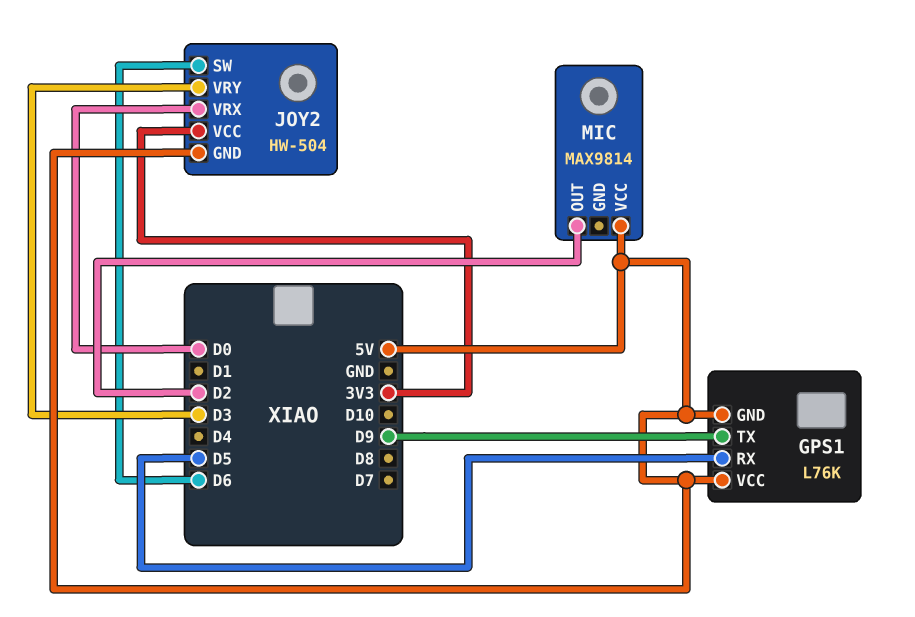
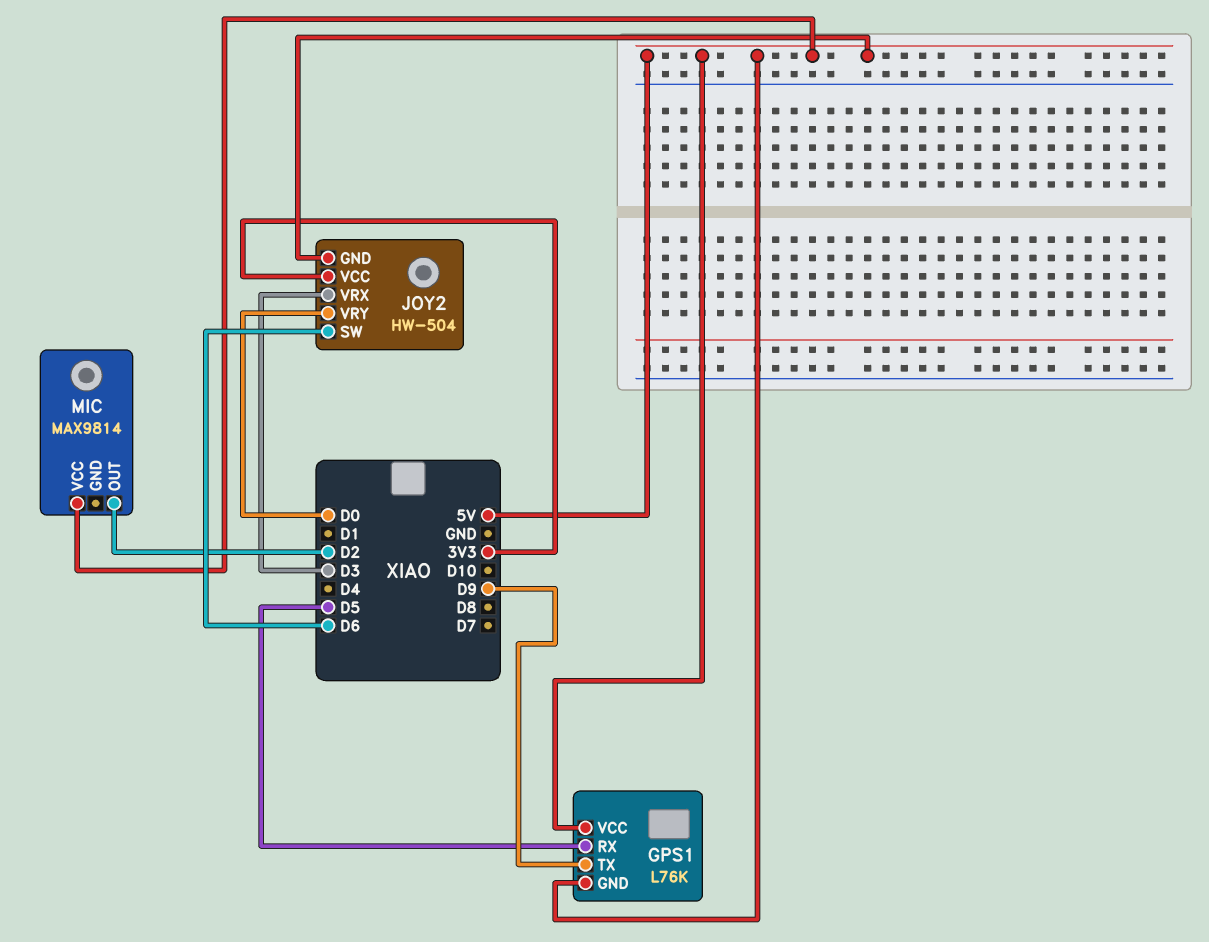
JOY2 pin VRX: D0 -> D3
JOY2 pin VRY: D3 -> D0

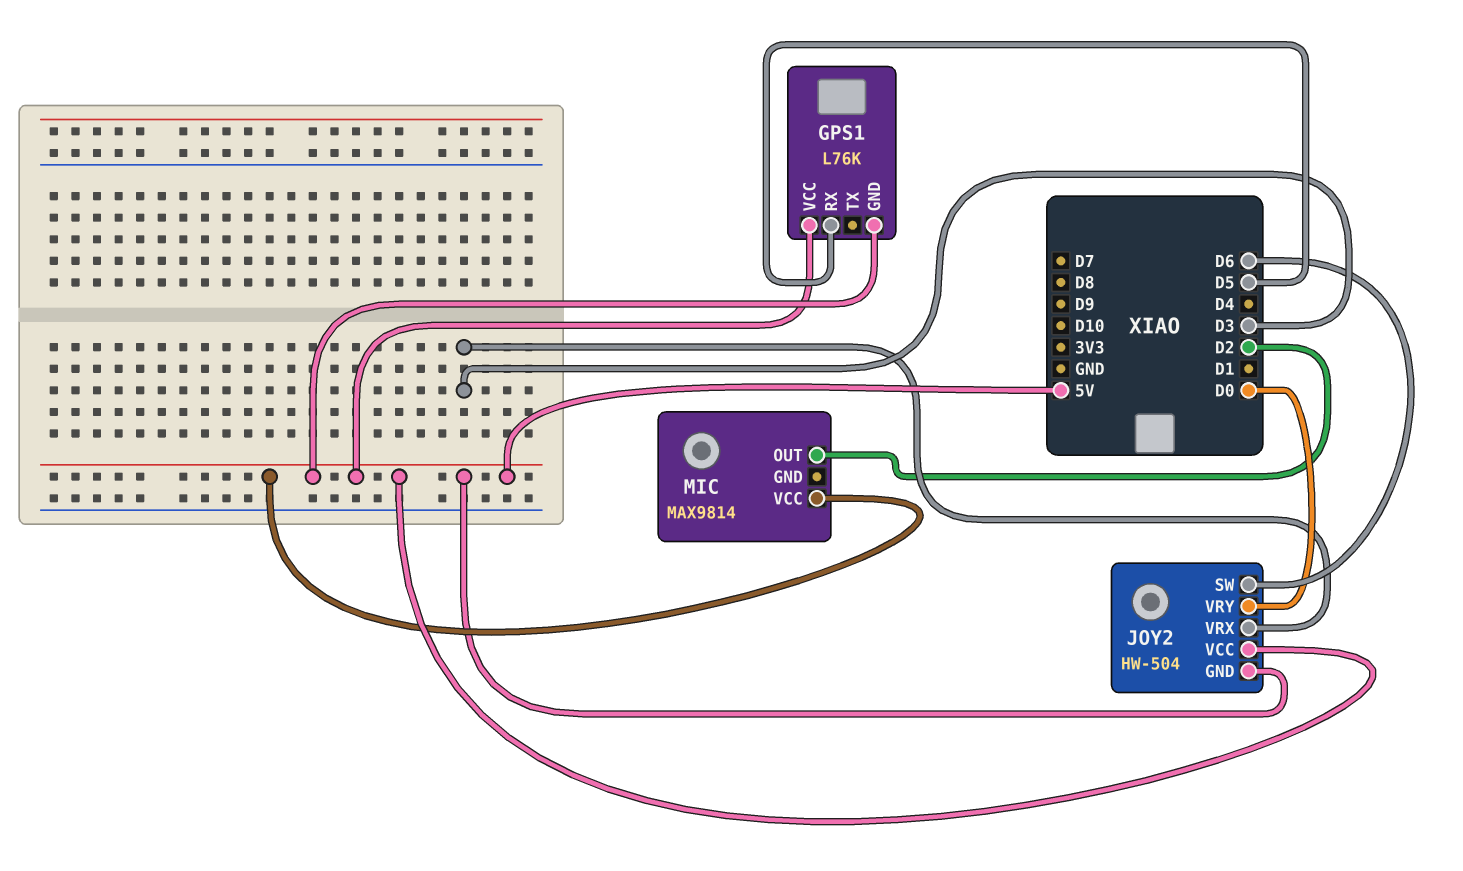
GPS1 pin TX: D9 -> none
JOY2 pin VCC: 3V3 -> 5V

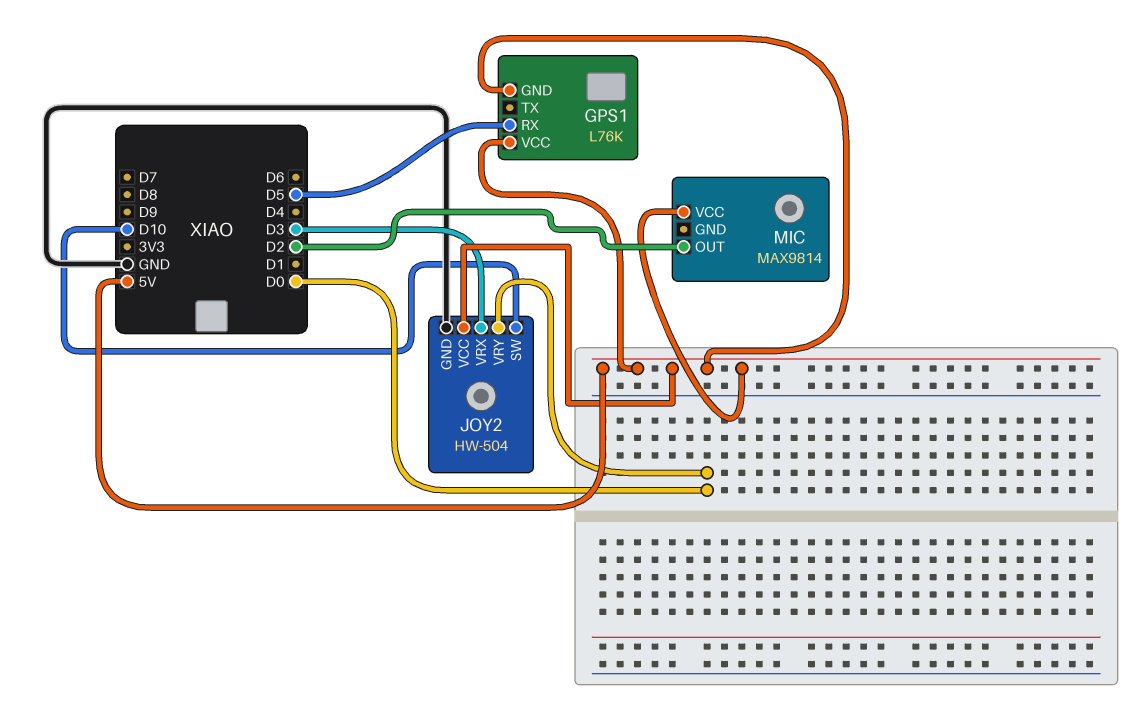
JOY2 pin GND: 5V -> GND
JOY2 pin SW: D6 -> D10

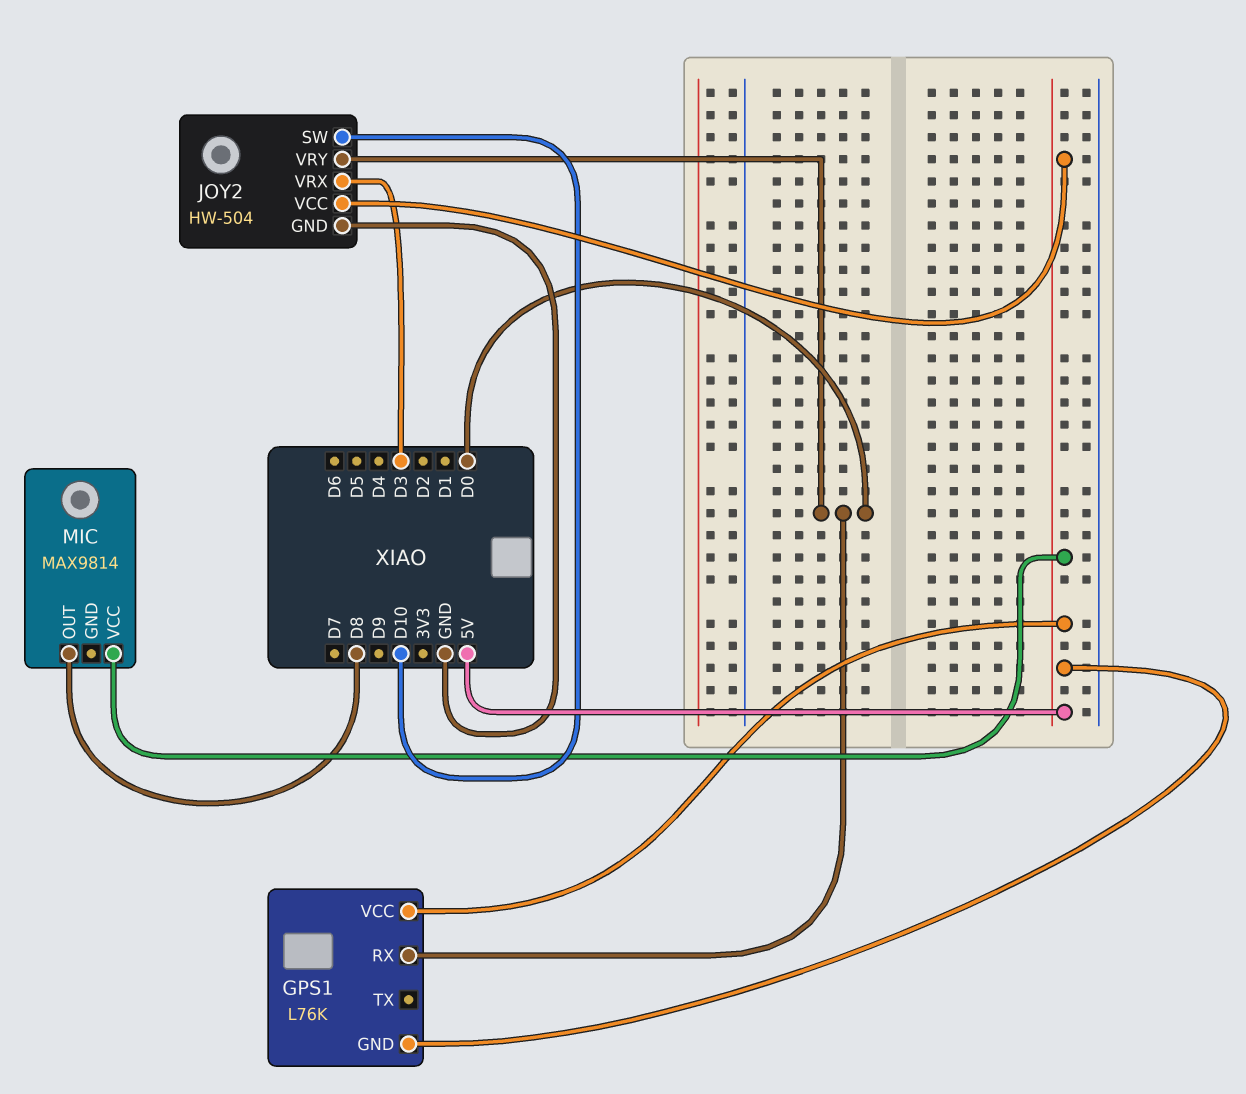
GPS1 pin RX: D5 -> D0
MIC pin OUT: D2 -> D8

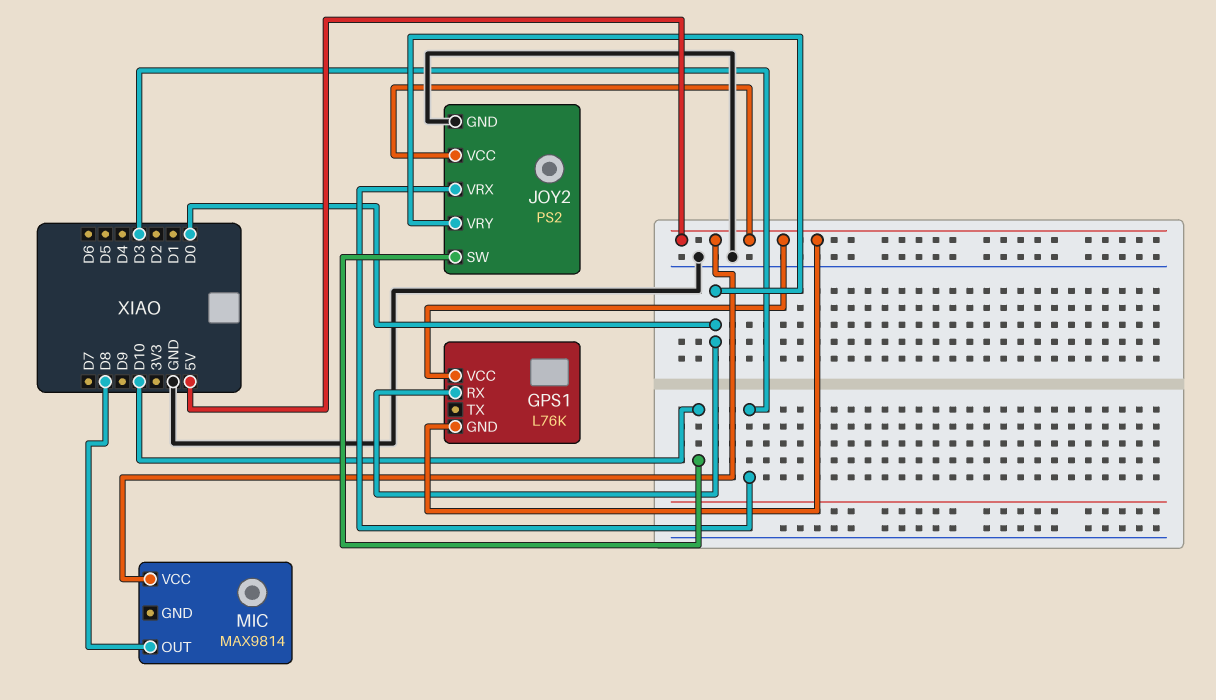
JOY2: HW-504 -> PS2

